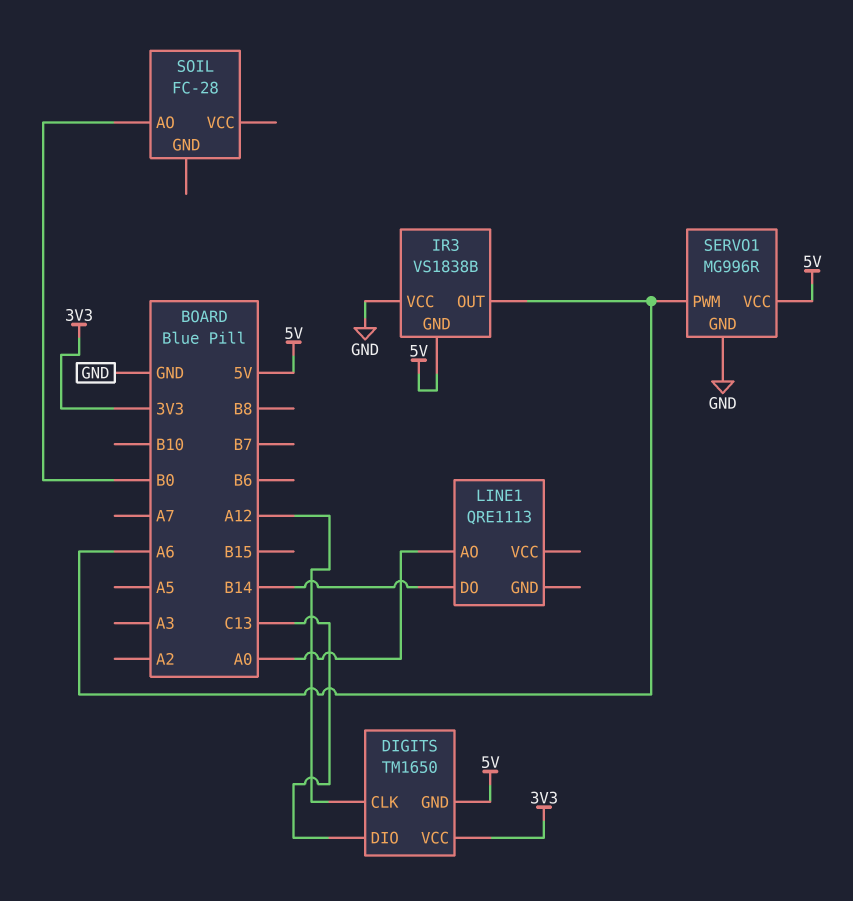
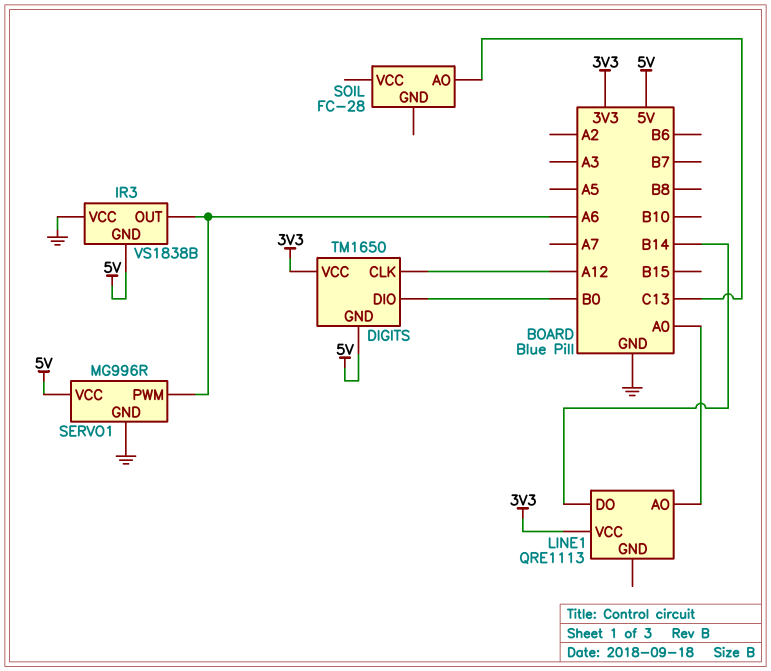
DIGITS pin DIO: C13 -> B0
LINE1 pin VCC: none -> 3V3
SOIL pin AO: B0 -> C13

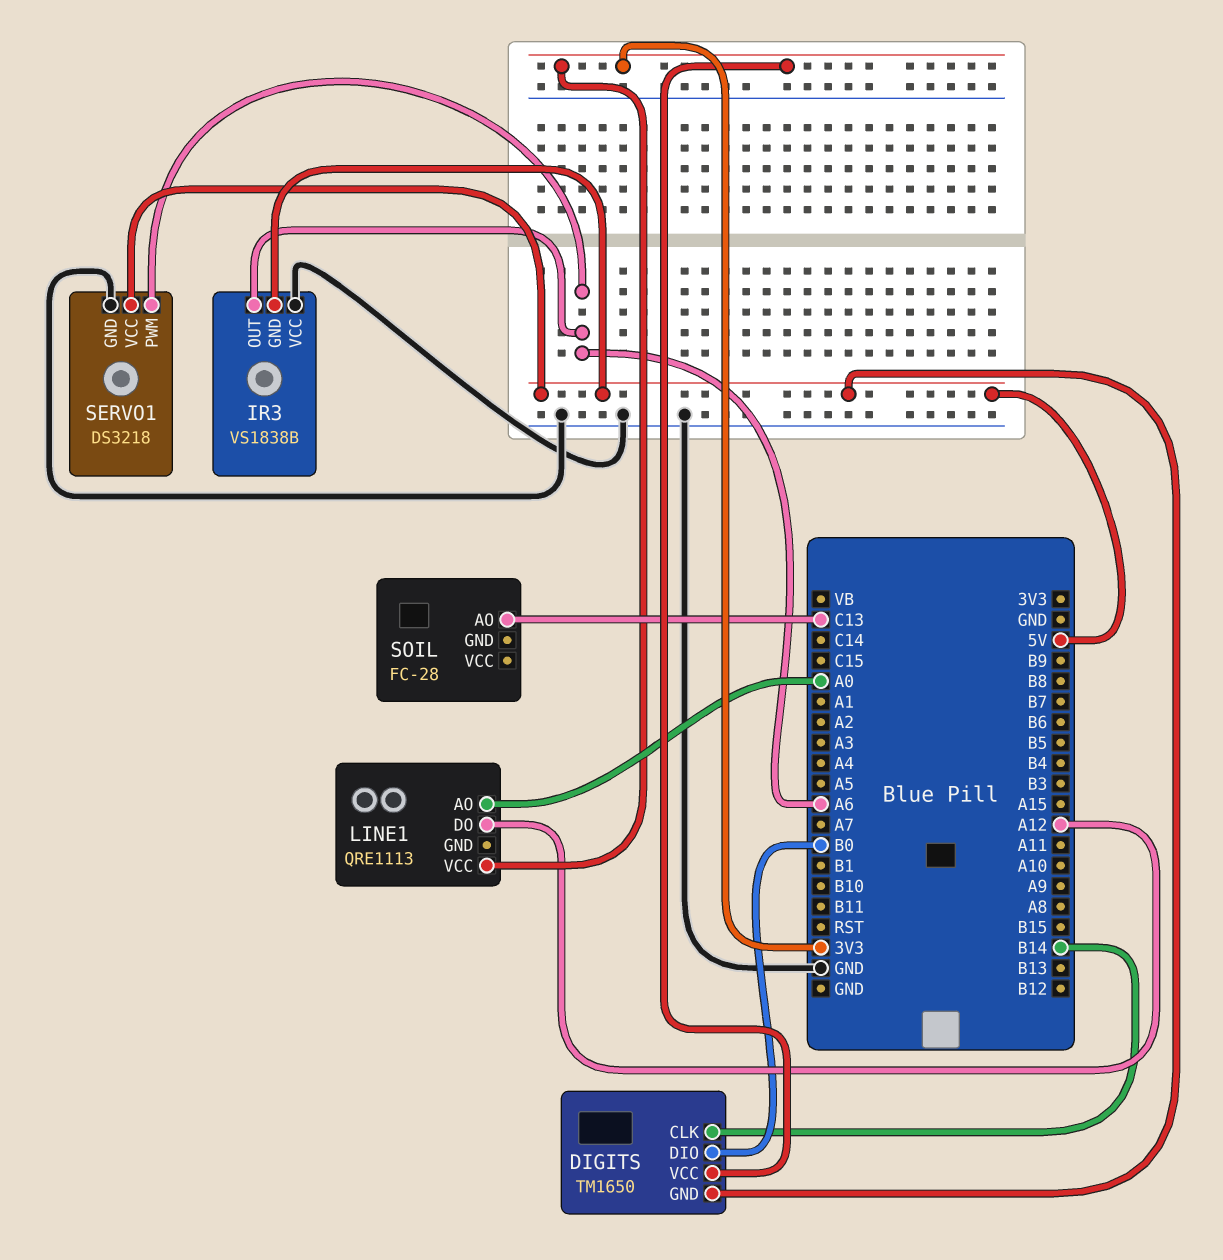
DIGITS pin CLK: A12 -> B14
LINE1 pin DO: B14 -> A12
SERVO1: MG996R -> DS3218

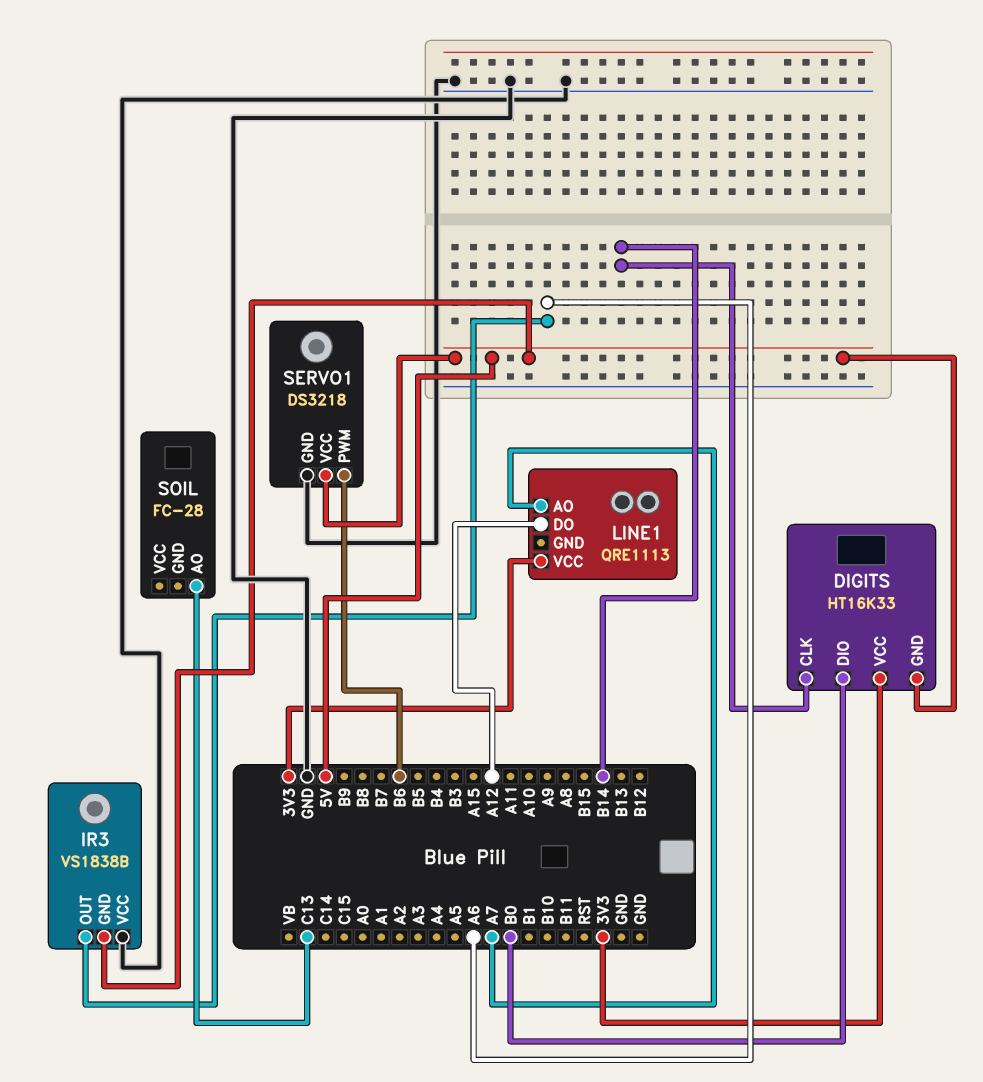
DIGITS: TM1650 -> HT16K33
LINE1 pin AO: A0 -> A7
SERVO1 pin PWM: A6 -> B6

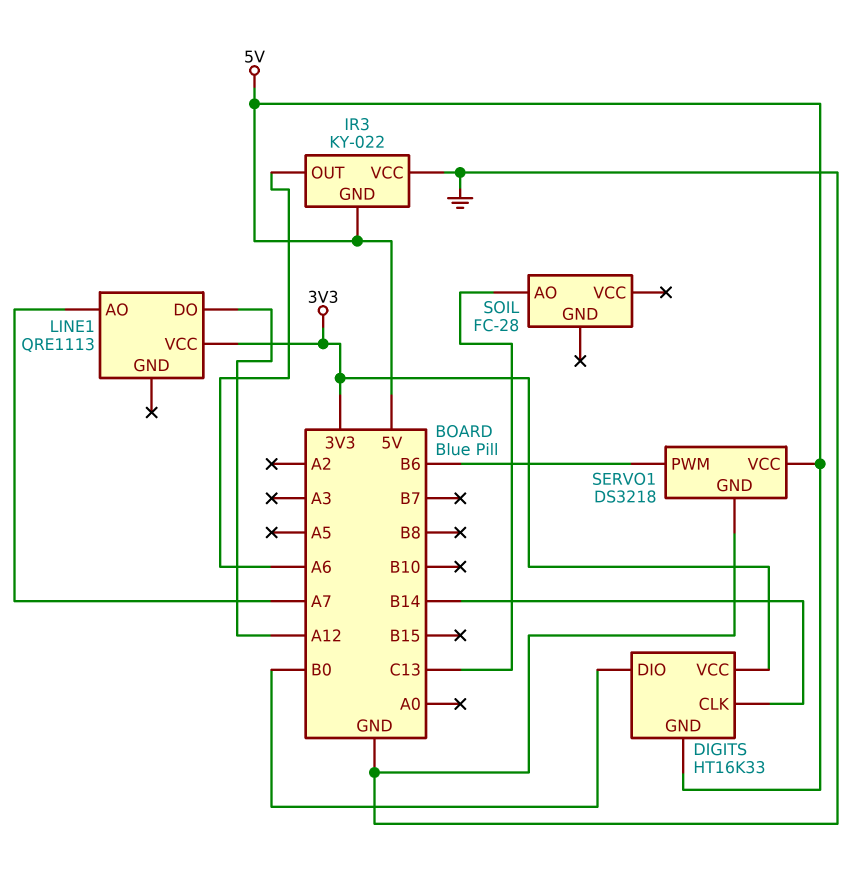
IR3: VS1838B -> KY-022

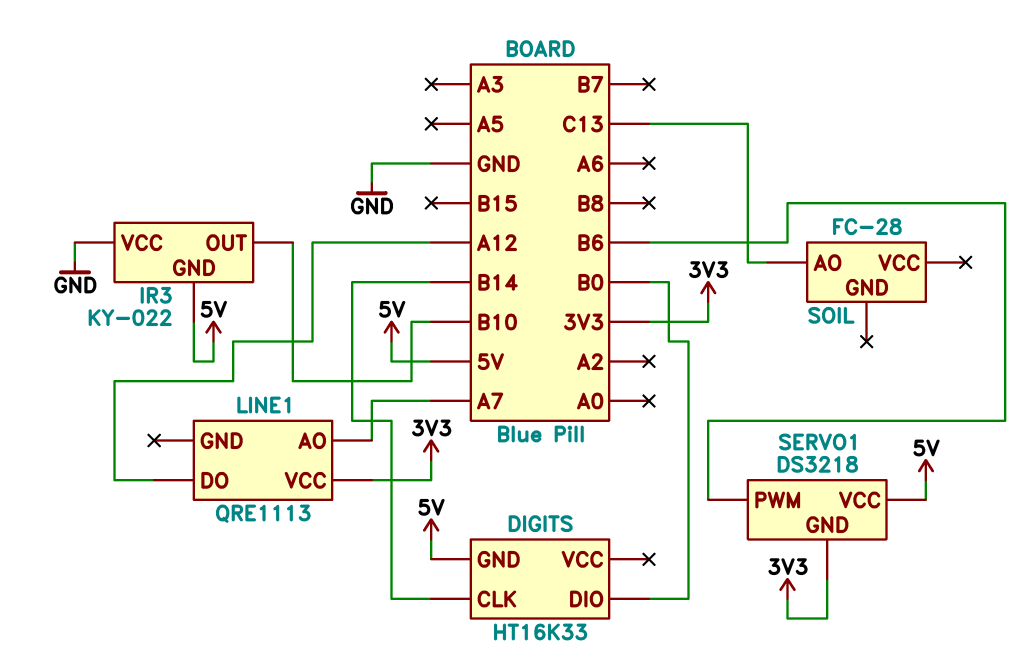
DIGITS pin VCC: 3V3 -> none
IR3 pin OUT: A6 -> B10
SERVO1 pin GND: GND -> 3V3

